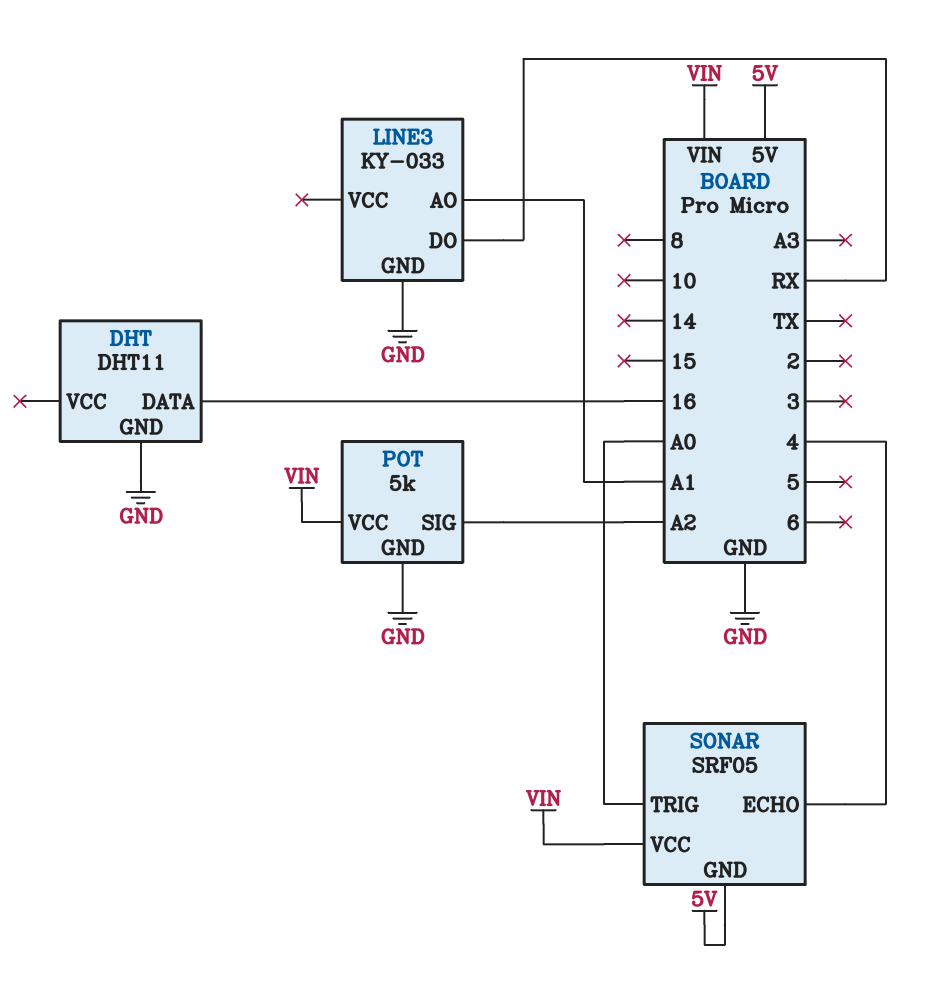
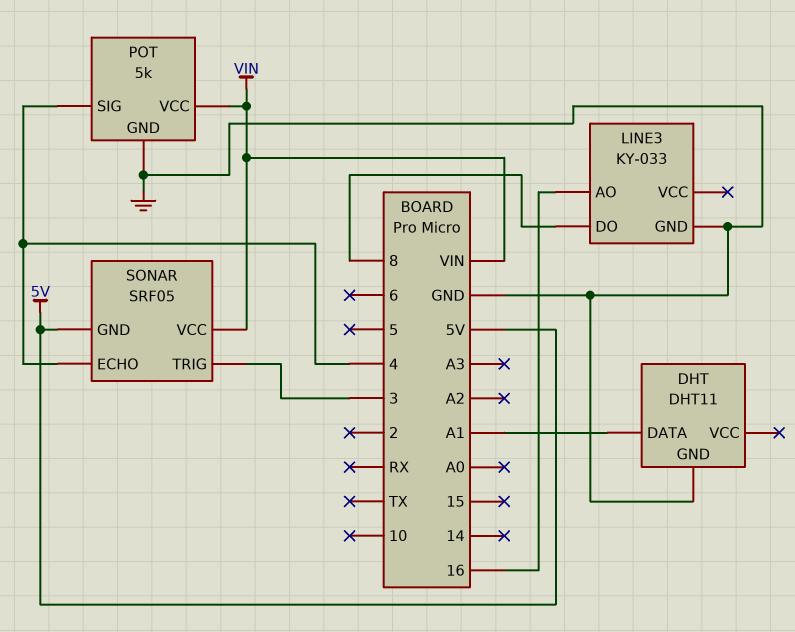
DHT pin DATA: 16 -> A1
LINE3 pin AO: A1 -> 16
LINE3 pin DO: RX -> 8
POT pin SIG: A2 -> 4
SONAR pin TRIG: A0 -> 3

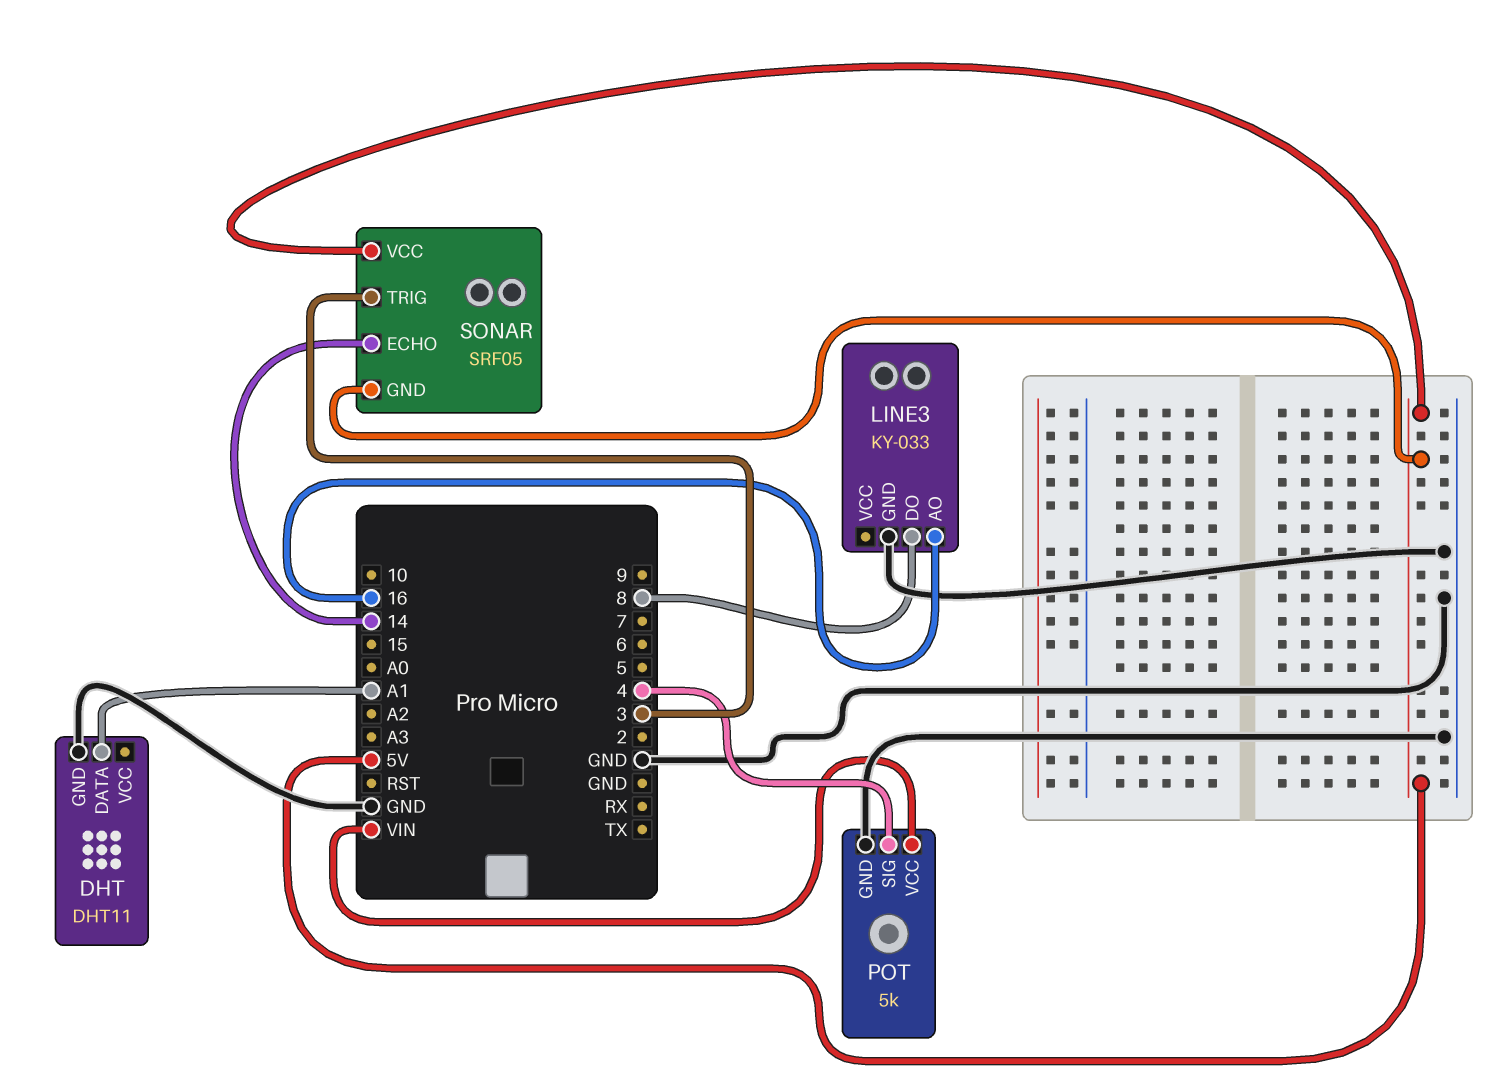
SONAR pin ECHO: 4 -> 14
SONAR pin VCC: VIN -> 5V

